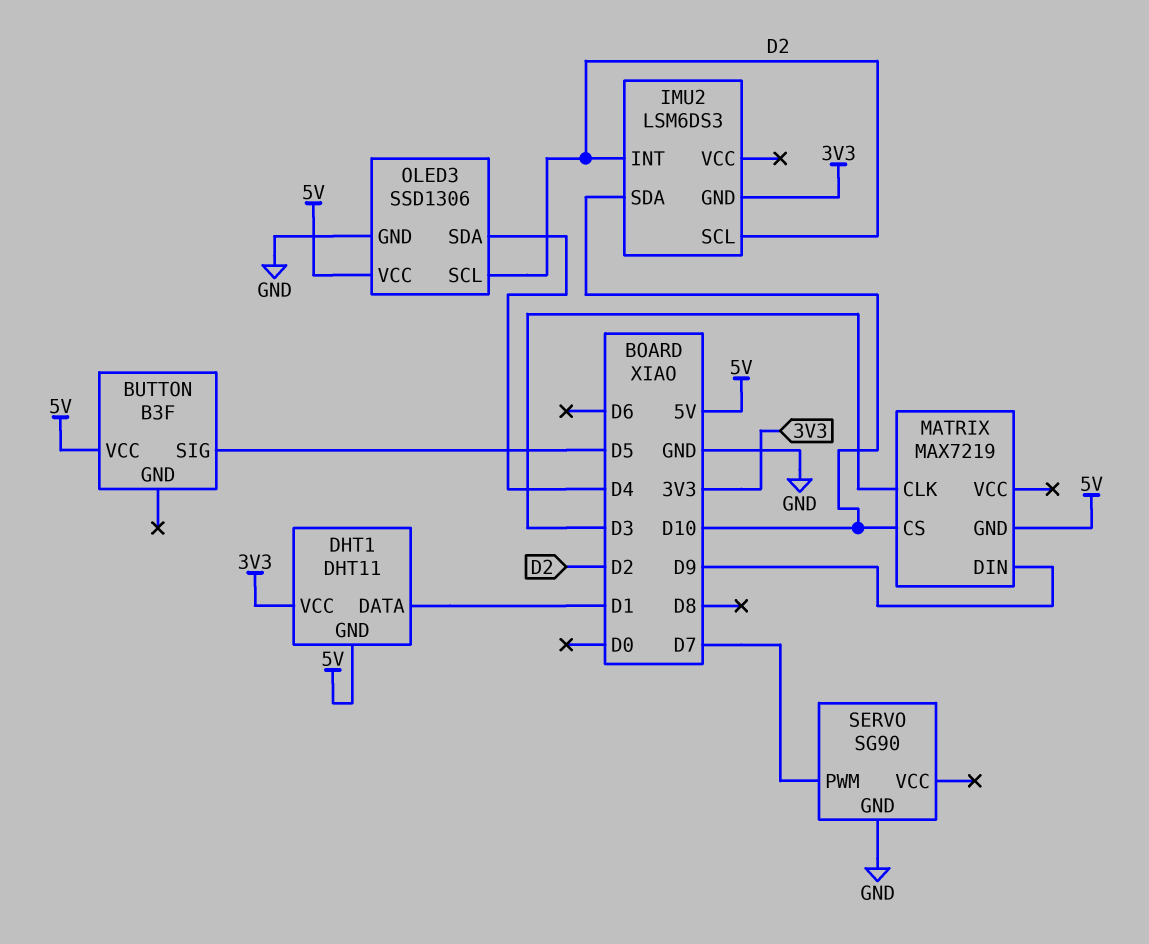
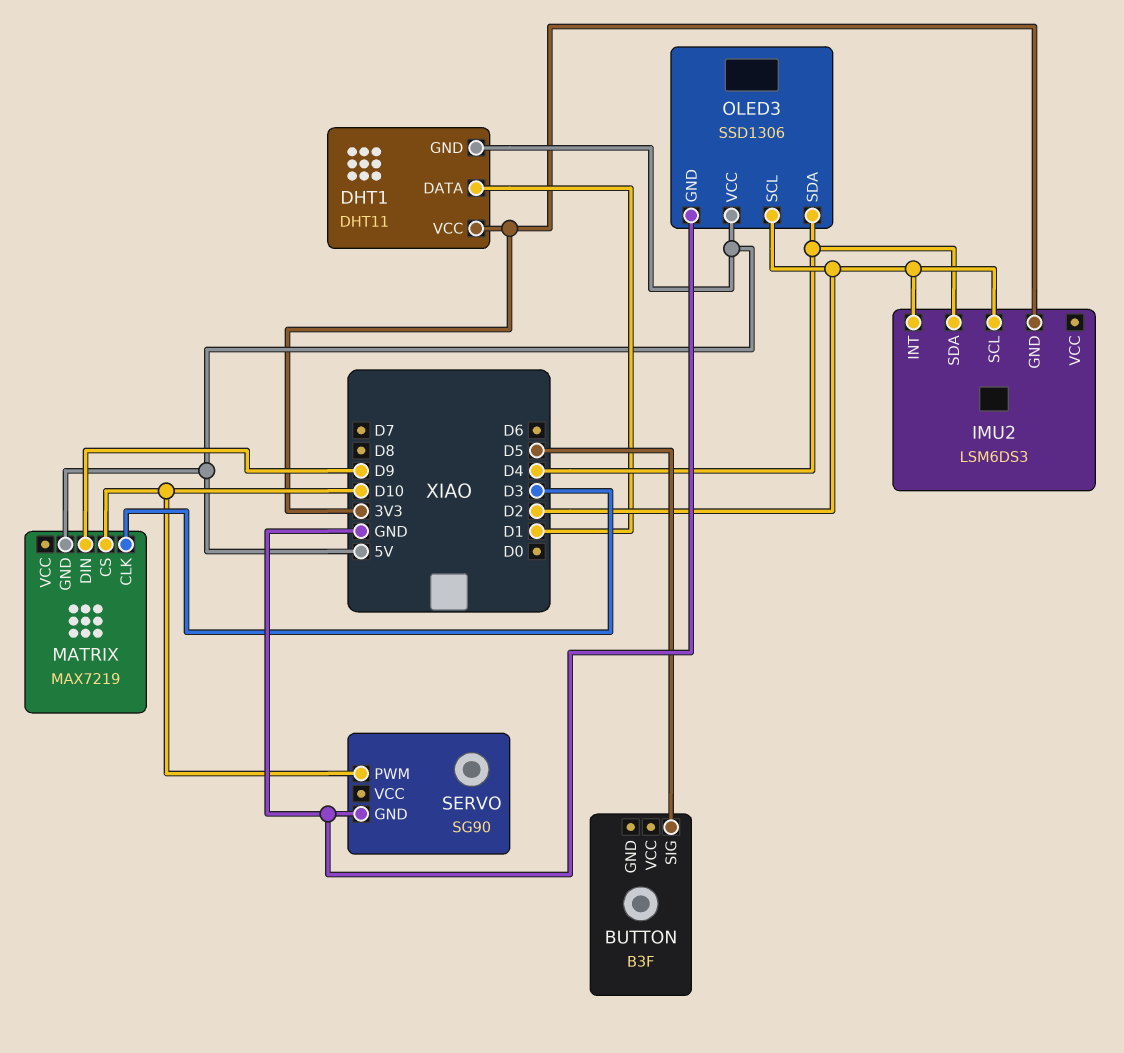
BUTTON pin VCC: 5V -> none
IMU2 pin SDA: D10 -> D4
SERVO pin PWM: D7 -> D10

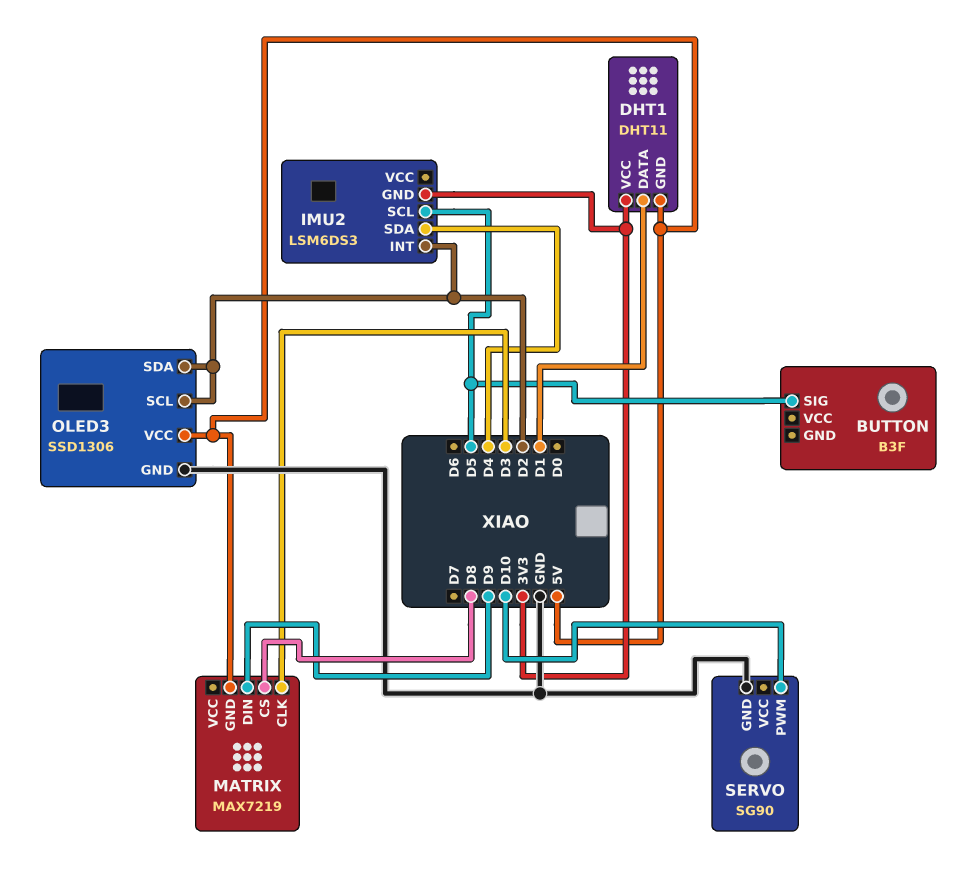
IMU2 pin SCL: D2 -> D5
MATRIX pin CS: D10 -> D8
OLED3 pin SDA: D4 -> D2

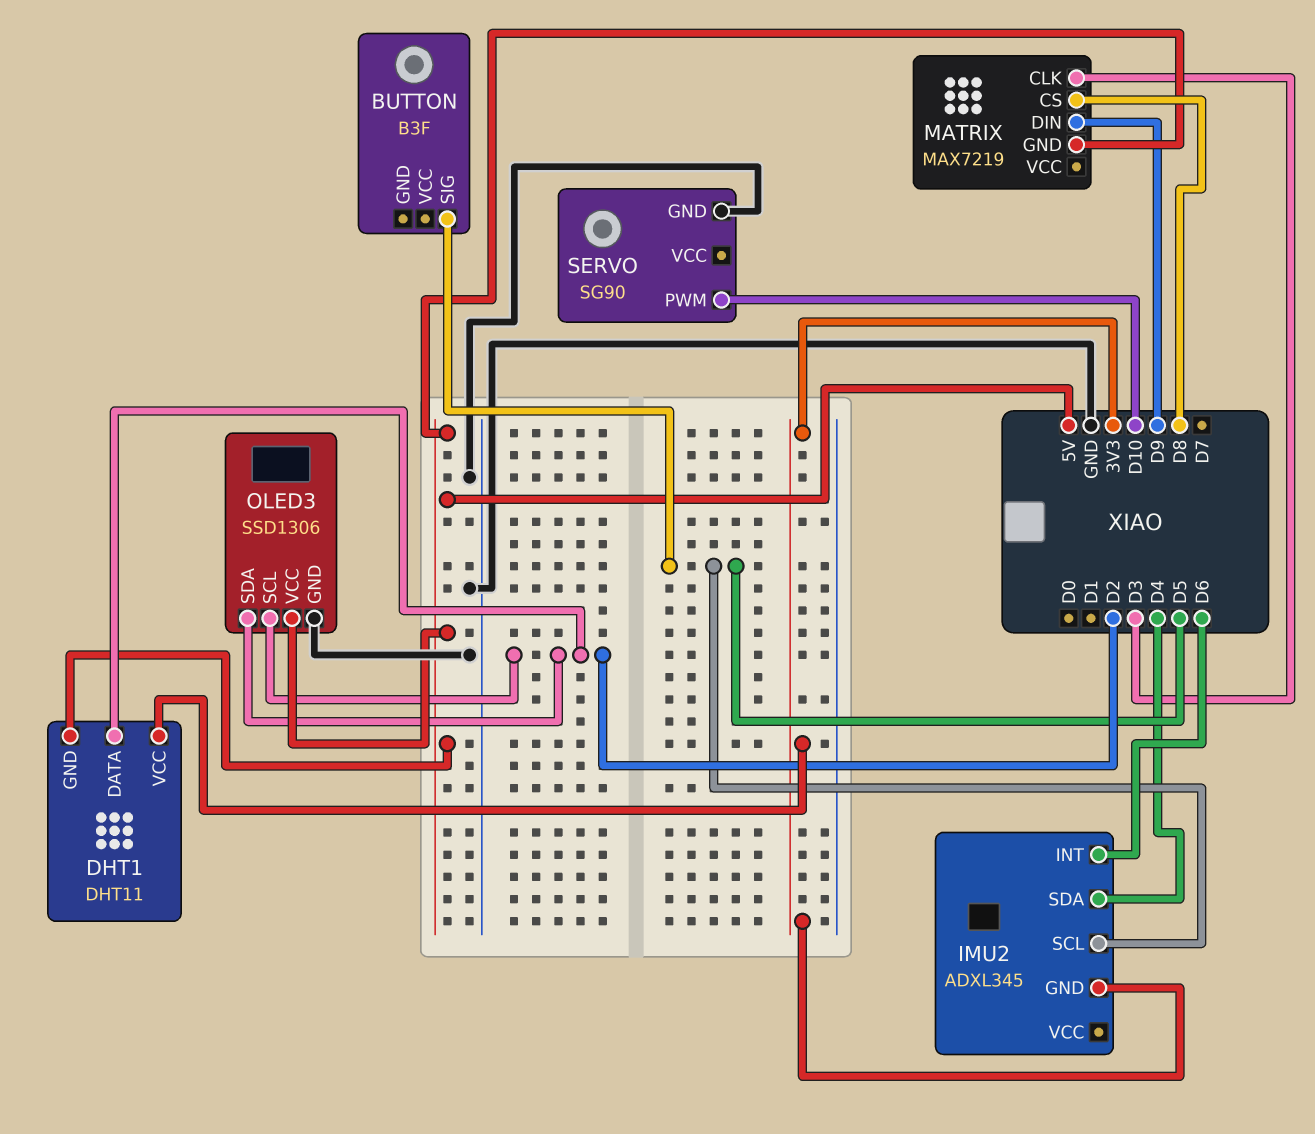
DHT1 pin DATA: D1 -> D2
IMU2: LSM6DS3 -> ADXL345
IMU2 pin INT: D2 -> D6

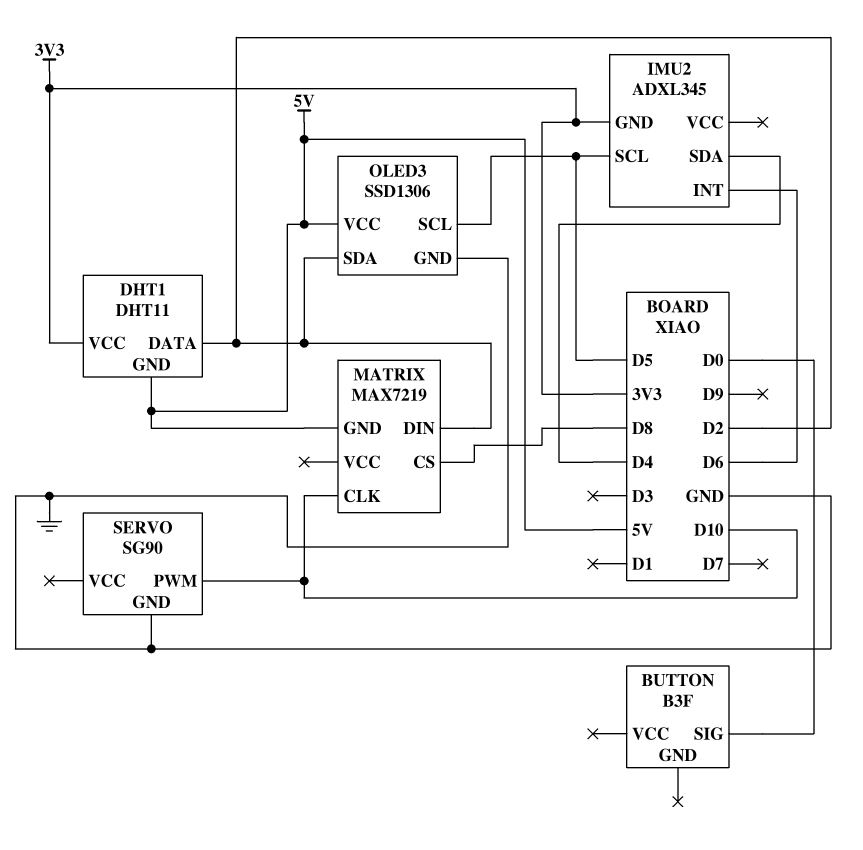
BUTTON pin SIG: D5 -> D0
MATRIX pin CLK: D3 -> D10
MATRIX pin DIN: D9 -> D2
OLED3 pin SCL: D2 -> D5

